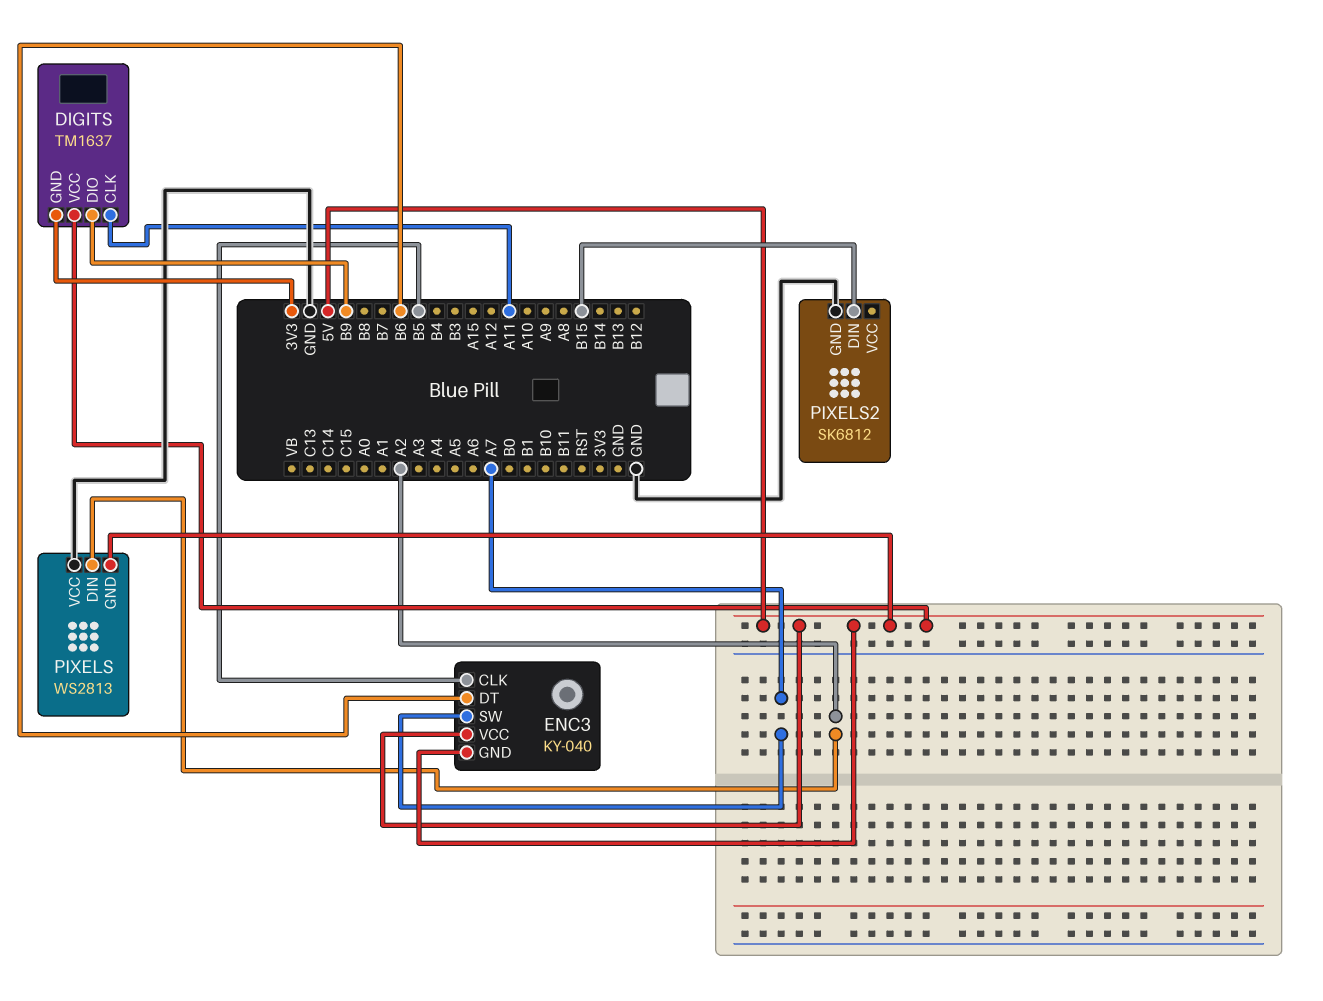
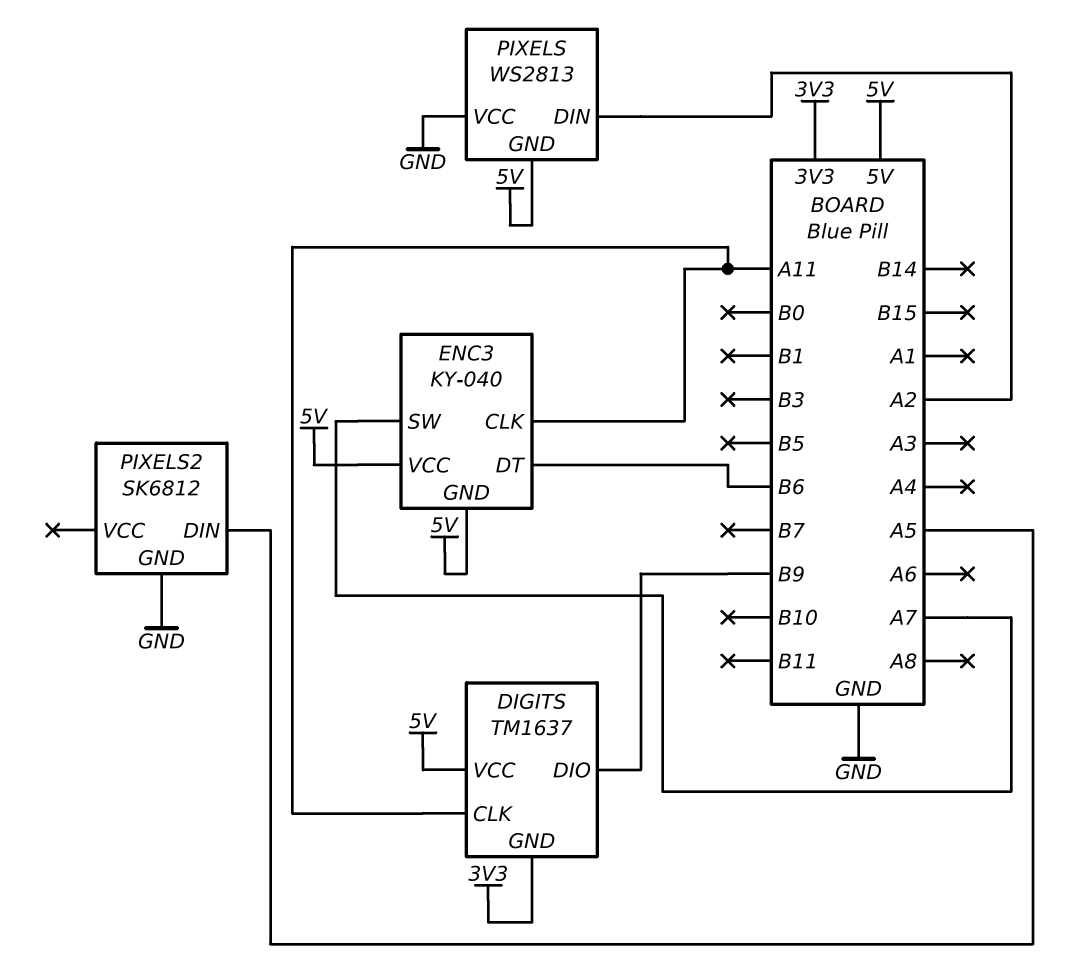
ENC3 pin CLK: B5 -> A11
PIXELS2 pin DIN: B15 -> A5

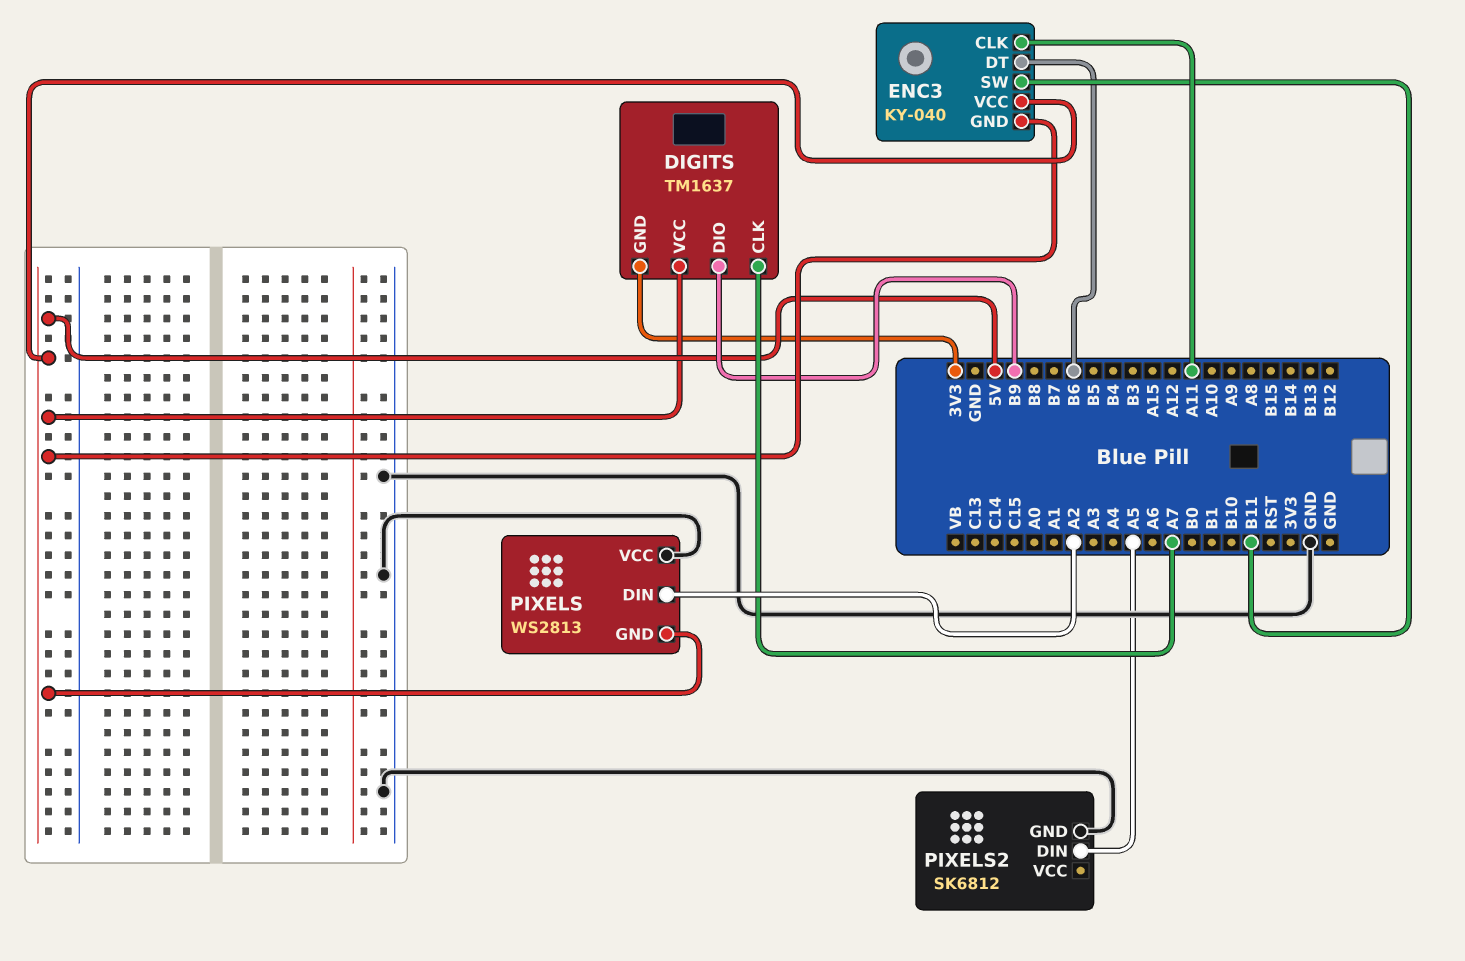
DIGITS pin CLK: A11 -> A7
ENC3 pin SW: A7 -> B11

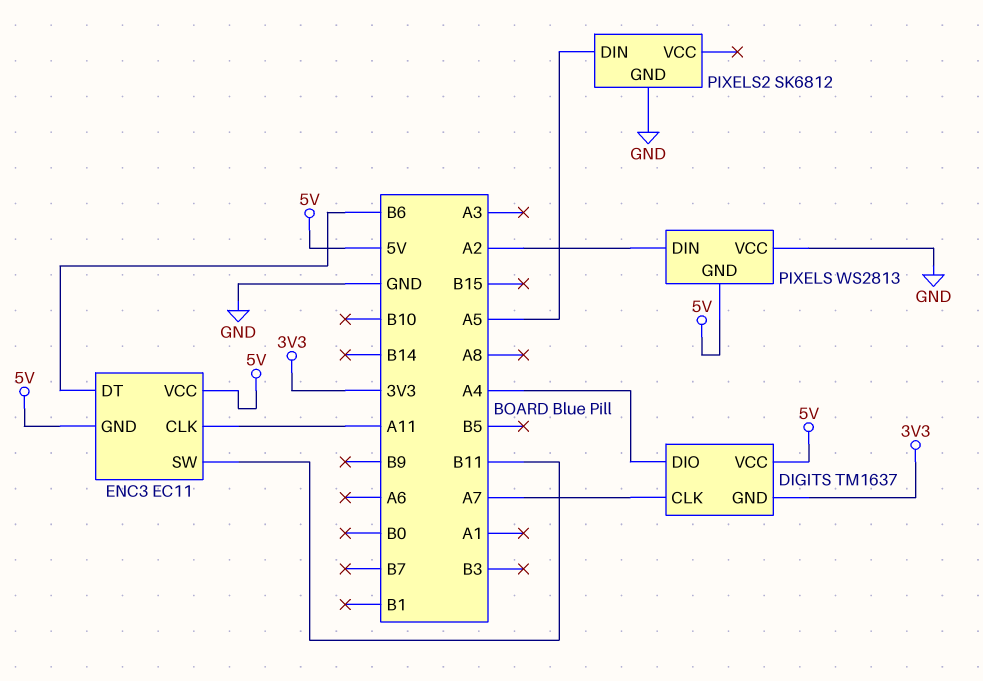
DIGITS pin DIO: B9 -> A4
ENC3: KY-040 -> EC11

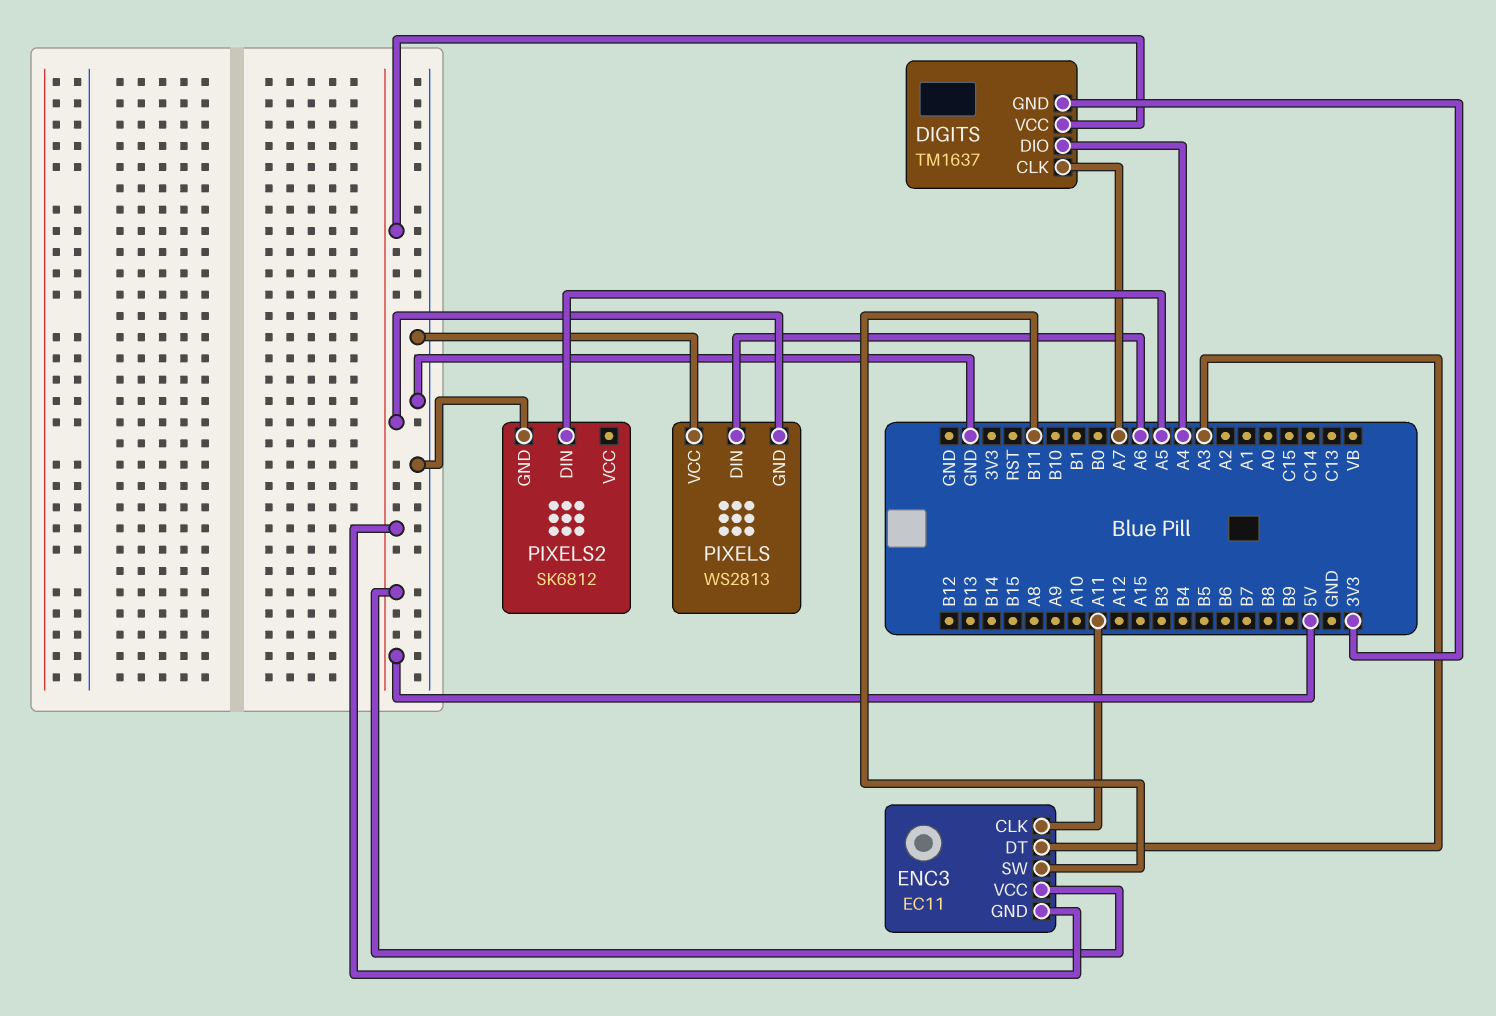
ENC3 pin DT: B6 -> A3
PIXELS pin DIN: A2 -> A6

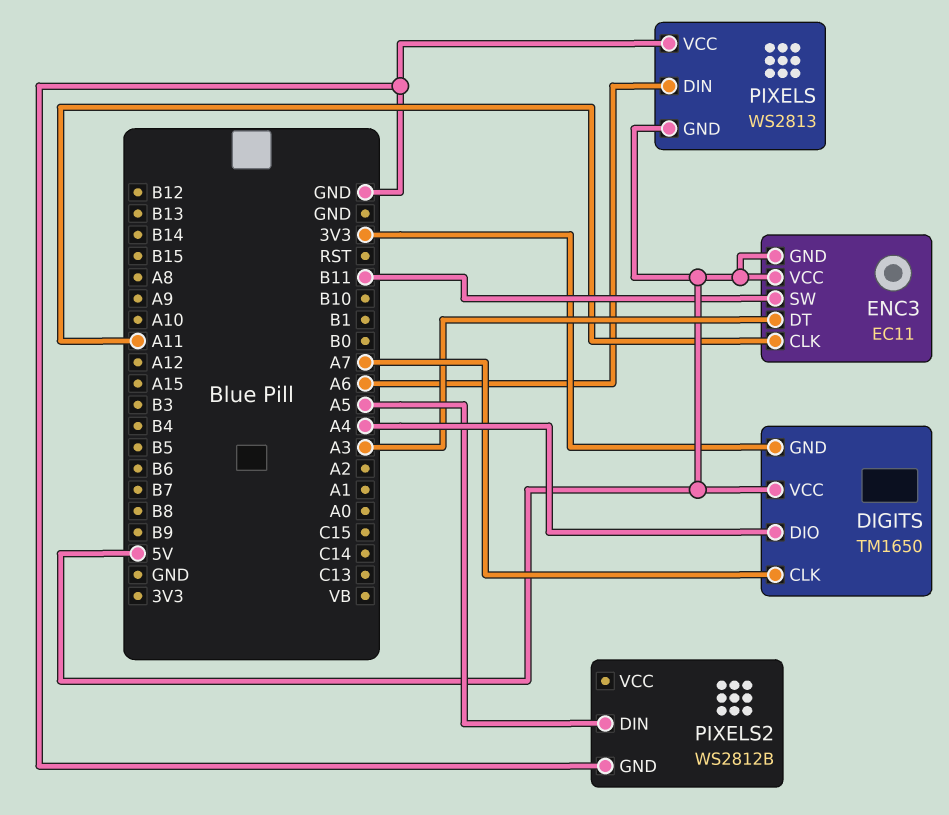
DIGITS: TM1637 -> TM1650
PIXELS2: SK6812 -> WS2812B

